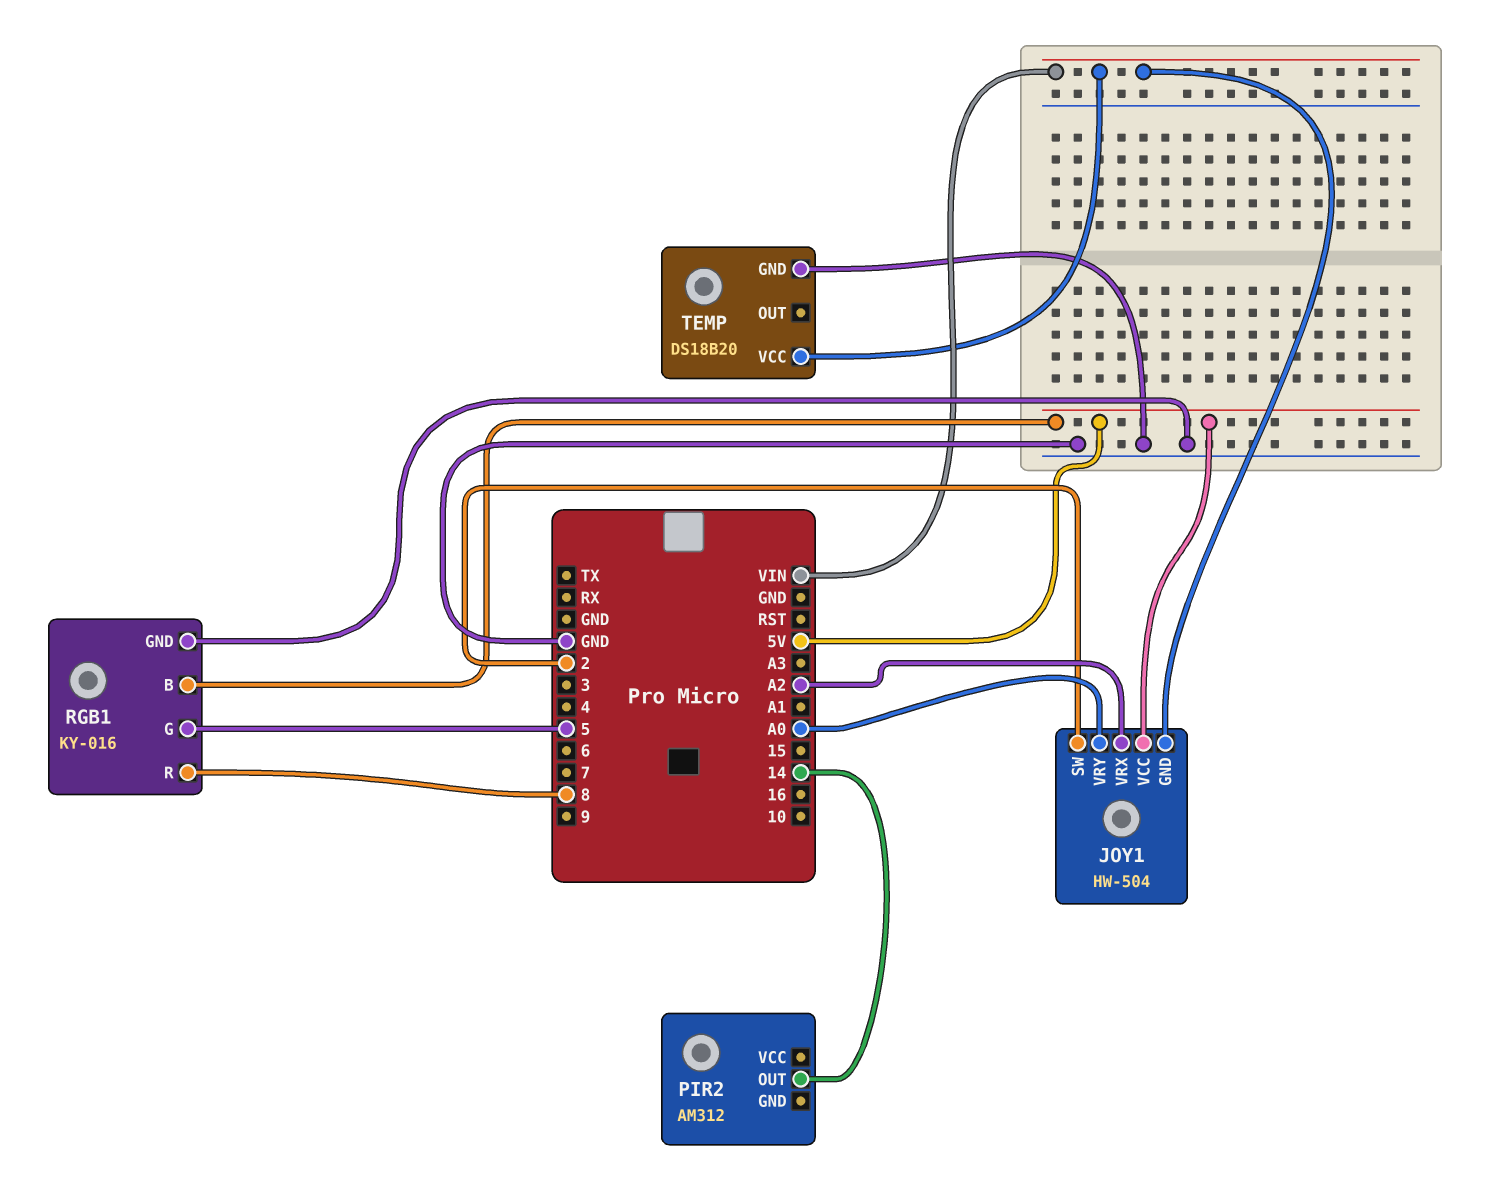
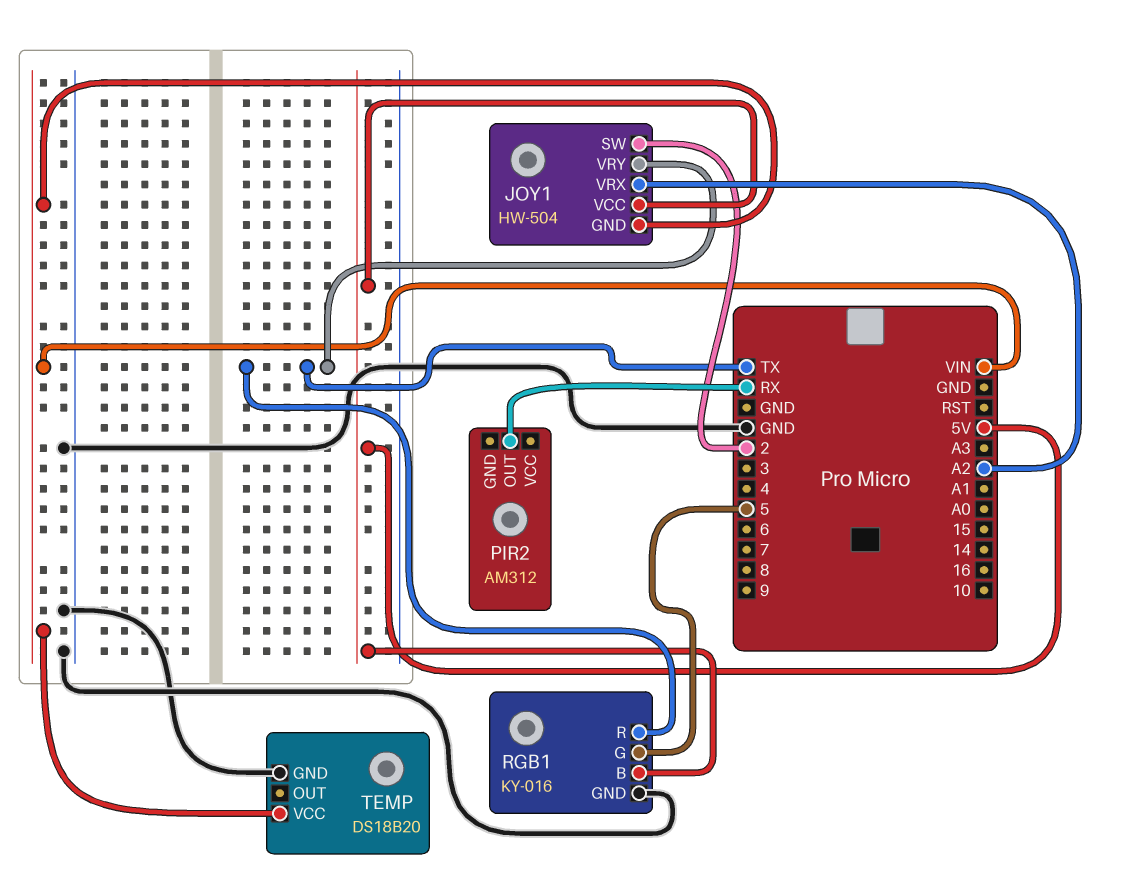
JOY1 pin VRY: A0 -> TX
PIR2 pin OUT: 14 -> RX
RGB1 pin R: 8 -> TX

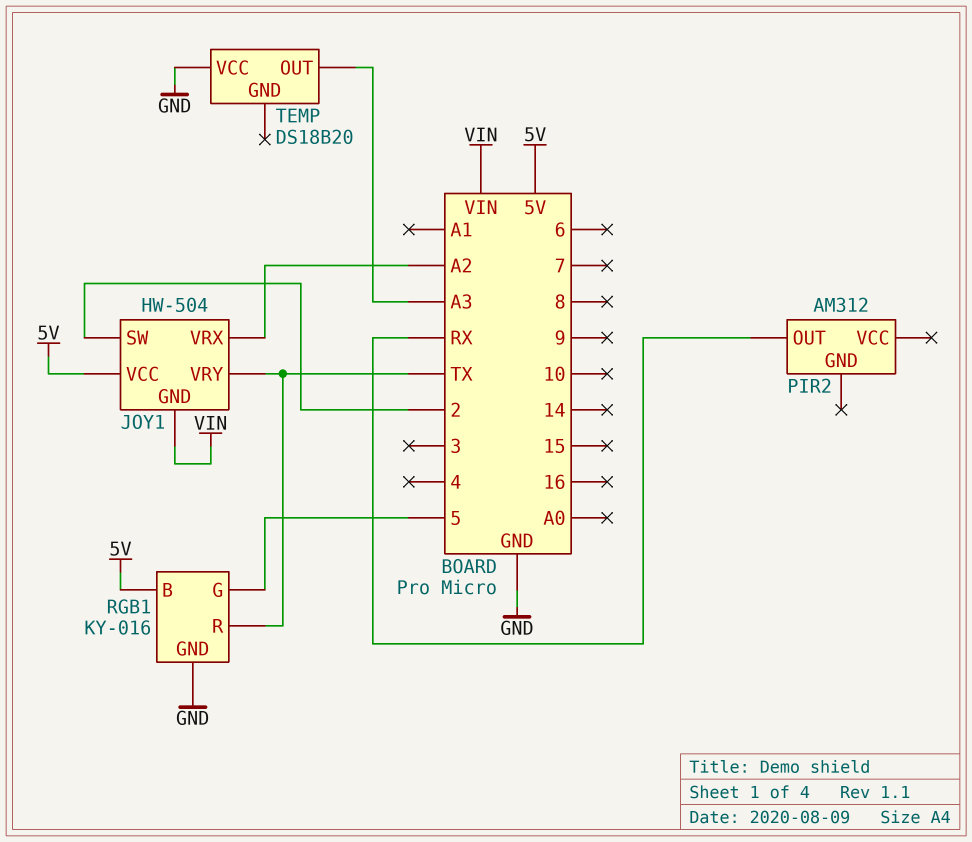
TEMP pin GND: GND -> none
TEMP pin OUT: none -> A3
TEMP pin VCC: VIN -> GND

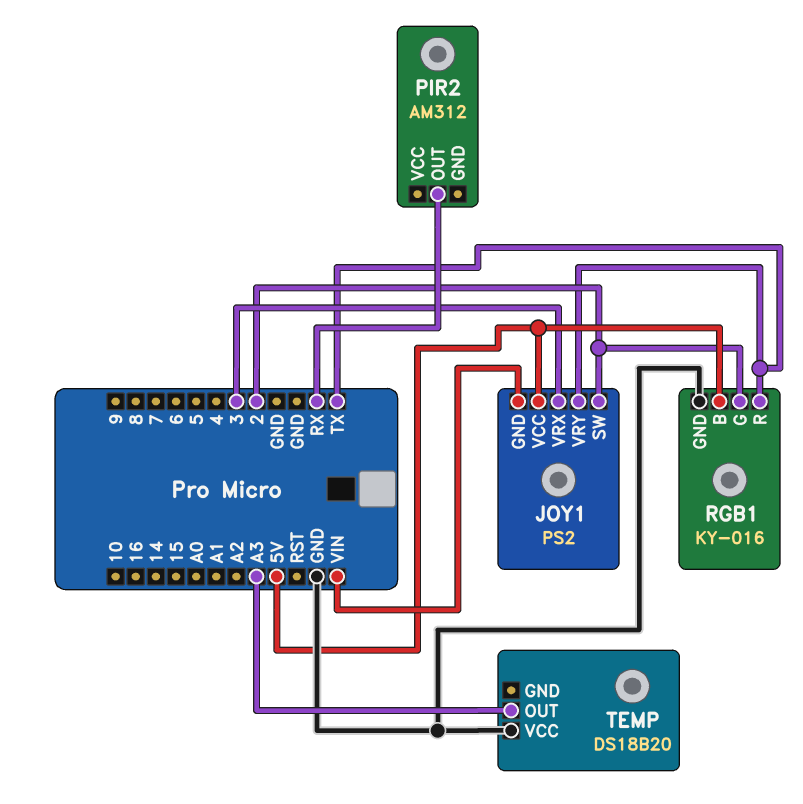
JOY1: HW-504 -> PS2
JOY1 pin VRX: A2 -> 3
RGB1 pin G: 5 -> 2

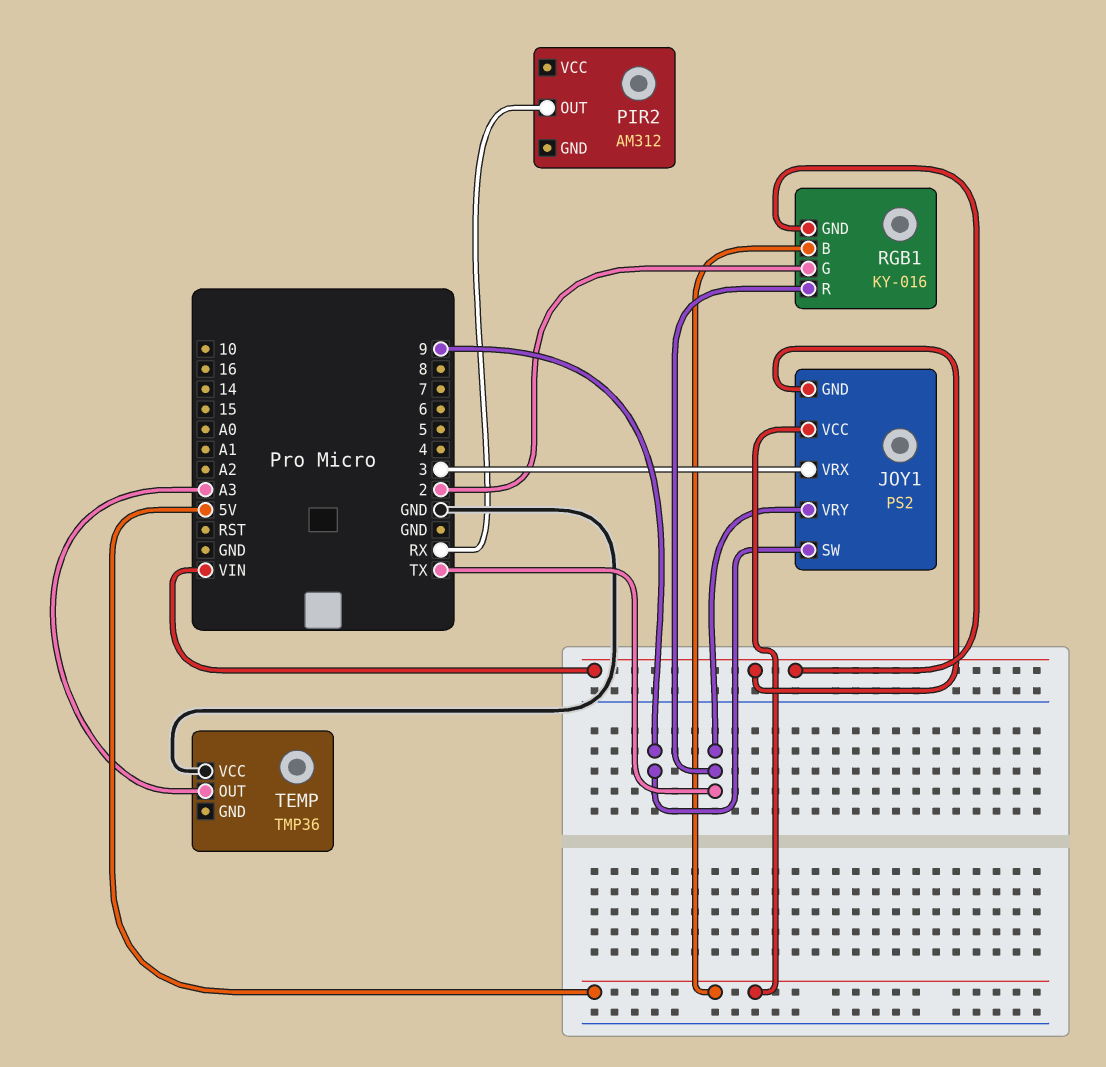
JOY1 pin SW: 2 -> 9
RGB1 pin GND: GND -> VIN
TEMP: DS18B20 -> TMP36

